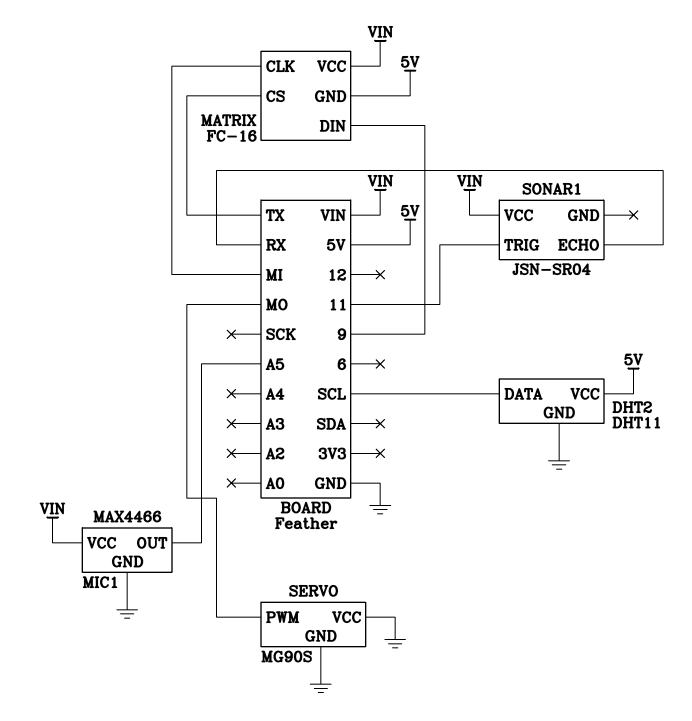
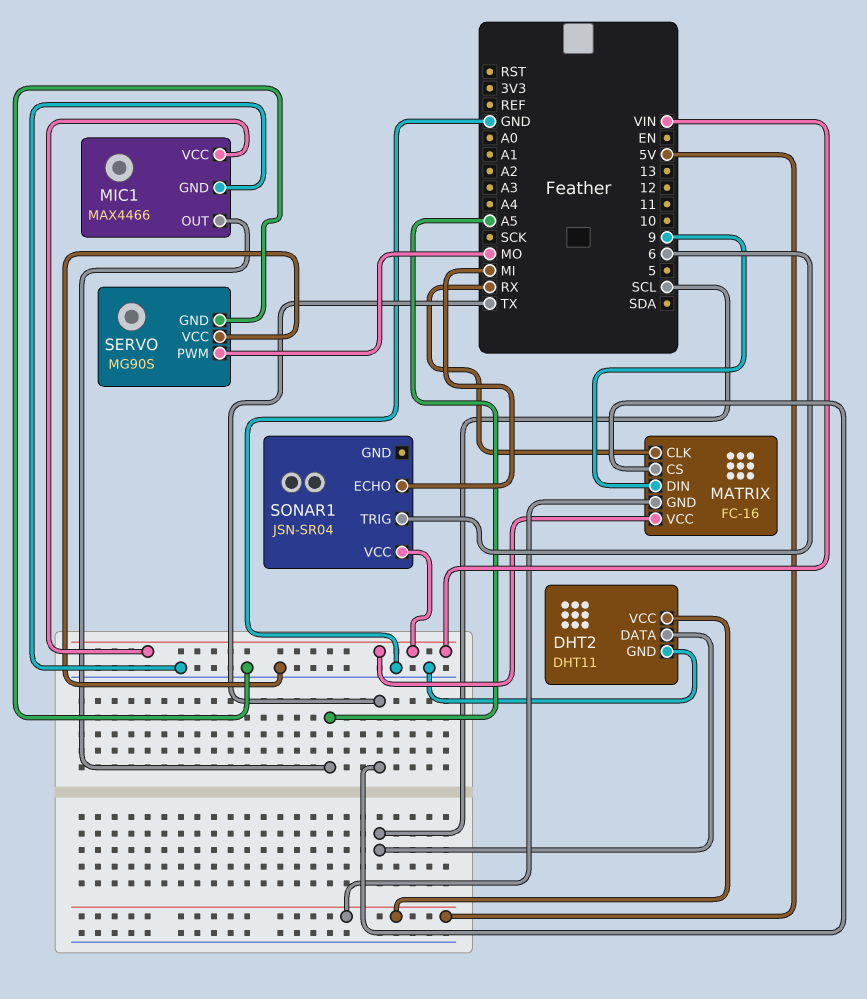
MATRIX pin CLK: MI -> RX
SONAR1 pin ECHO: RX -> MI
SONAR1 pin TRIG: 11 -> 6

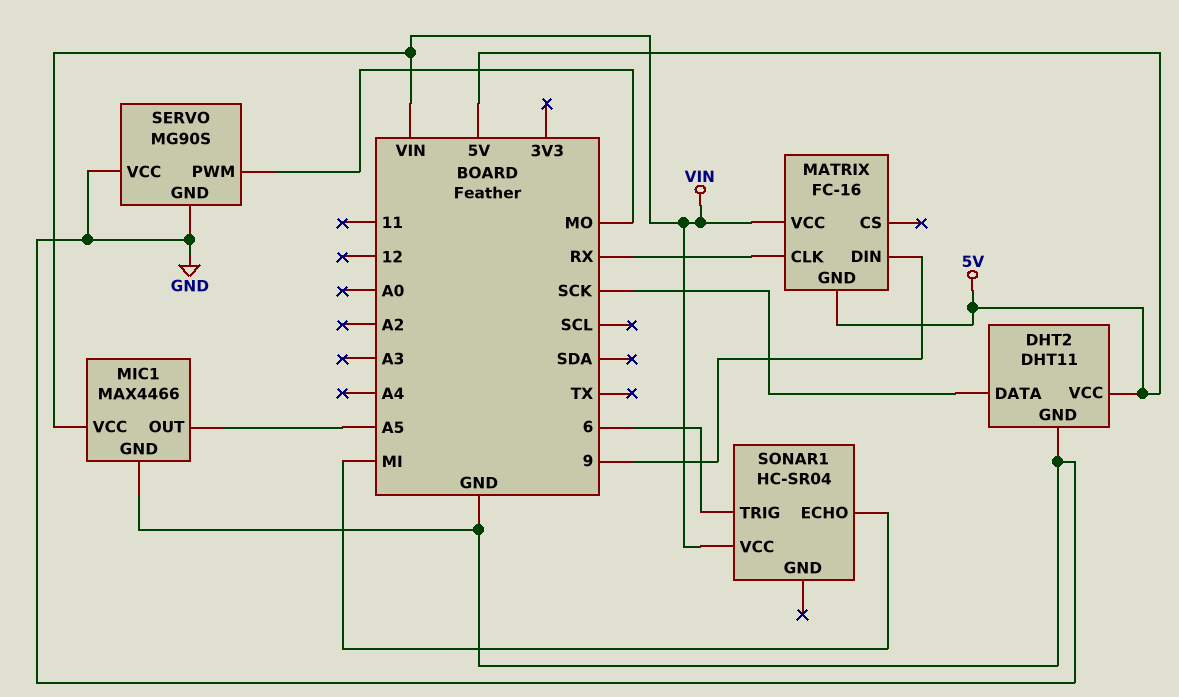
DHT2 pin DATA: SCL -> SCK
MATRIX pin CS: TX -> none
SONAR1: JSN-SR04 -> HC-SR04

